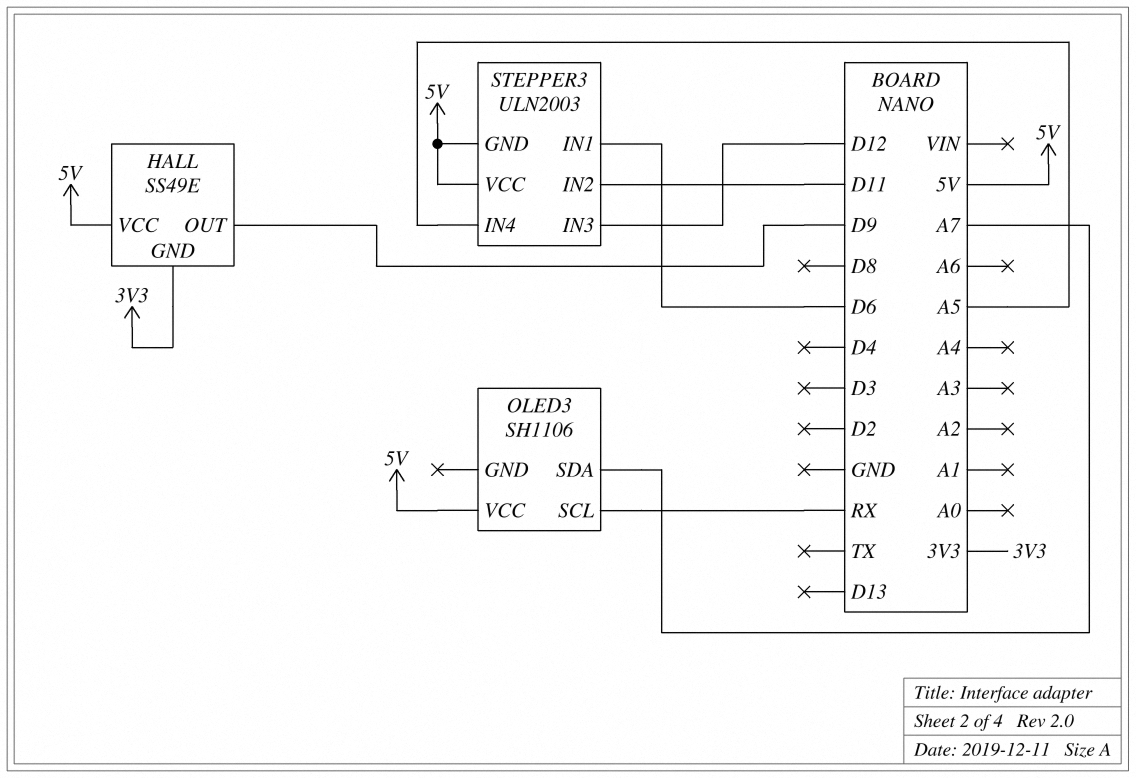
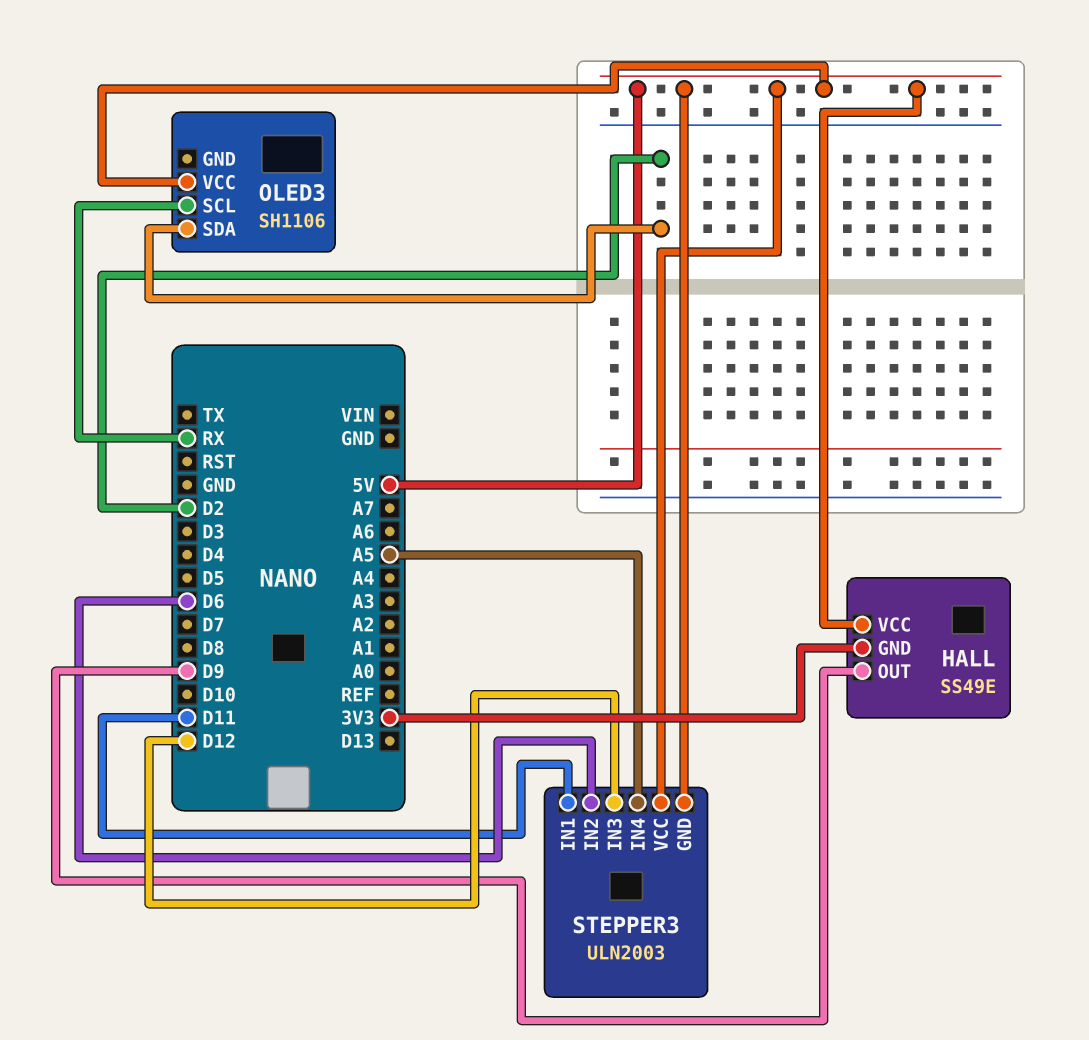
OLED3 pin SDA: A7 -> D2
STEPPER3 pin IN1: D6 -> D11
STEPPER3 pin IN2: D11 -> D6

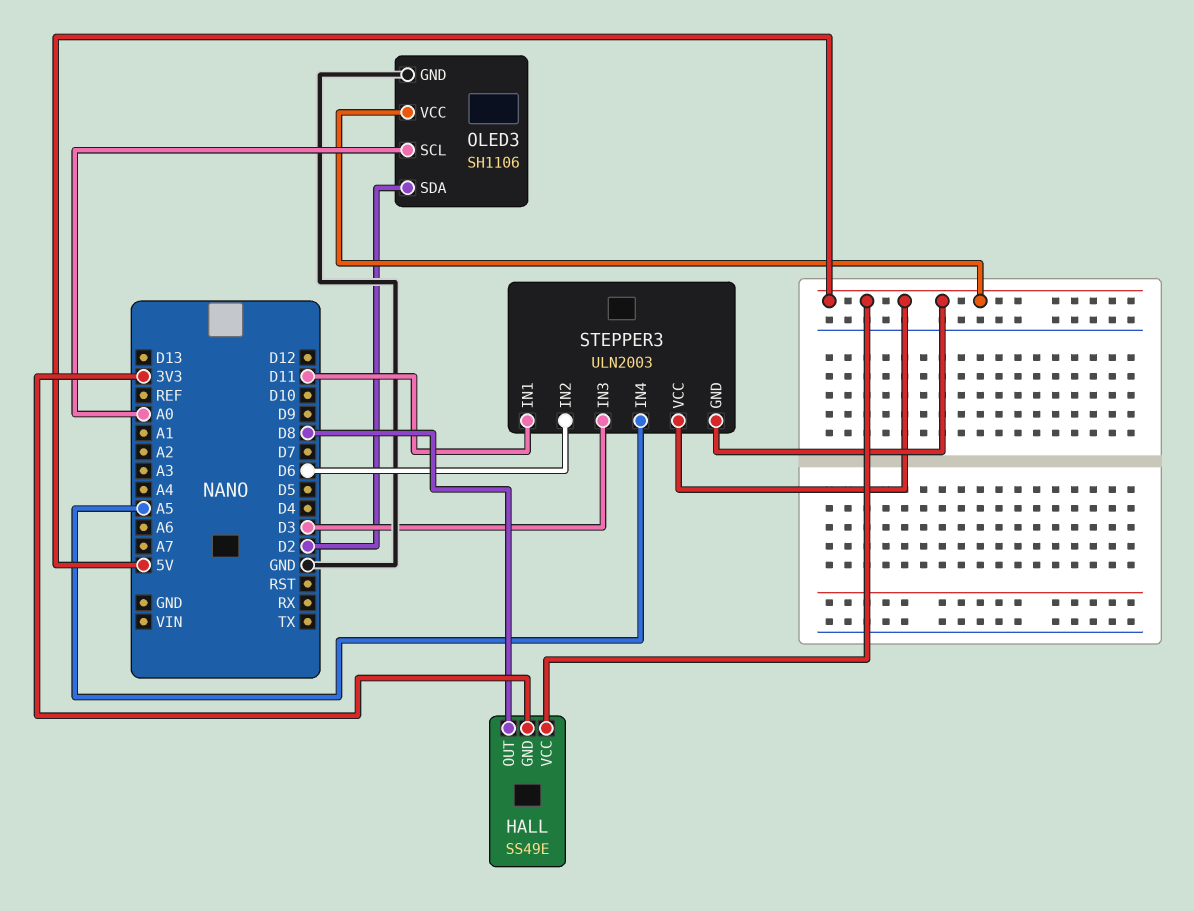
HALL pin OUT: D9 -> D8
OLED3 pin GND: none -> GND
OLED3 pin SCL: RX -> A0
STEPPER3 pin IN3: D12 -> D3

